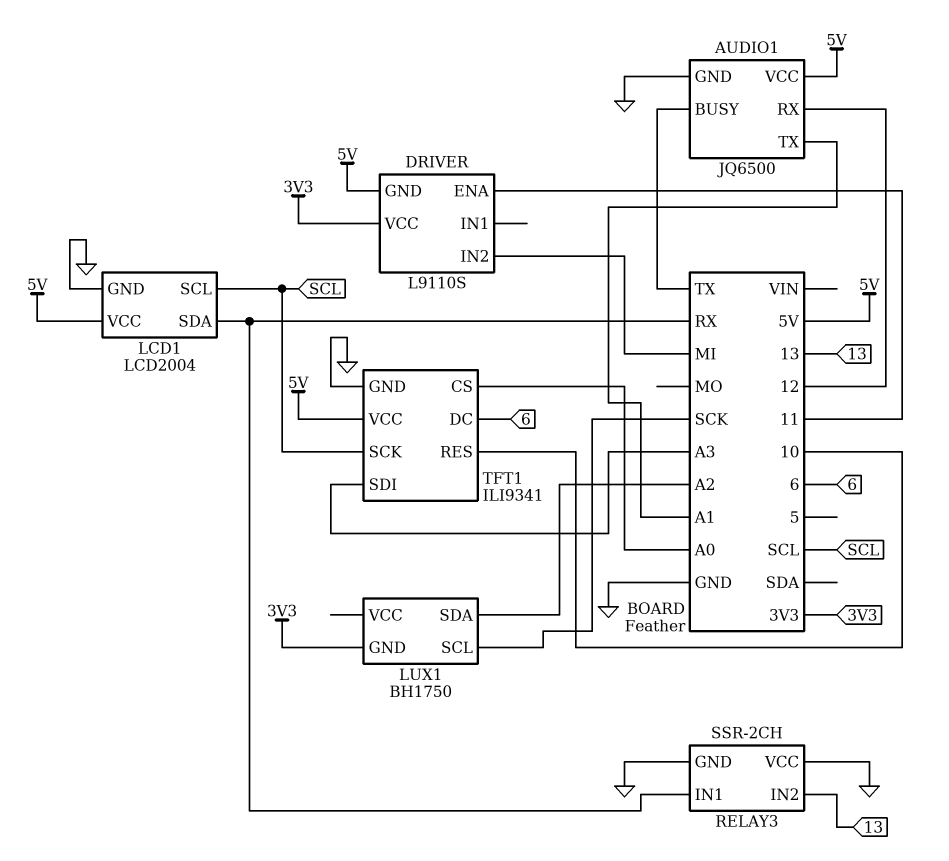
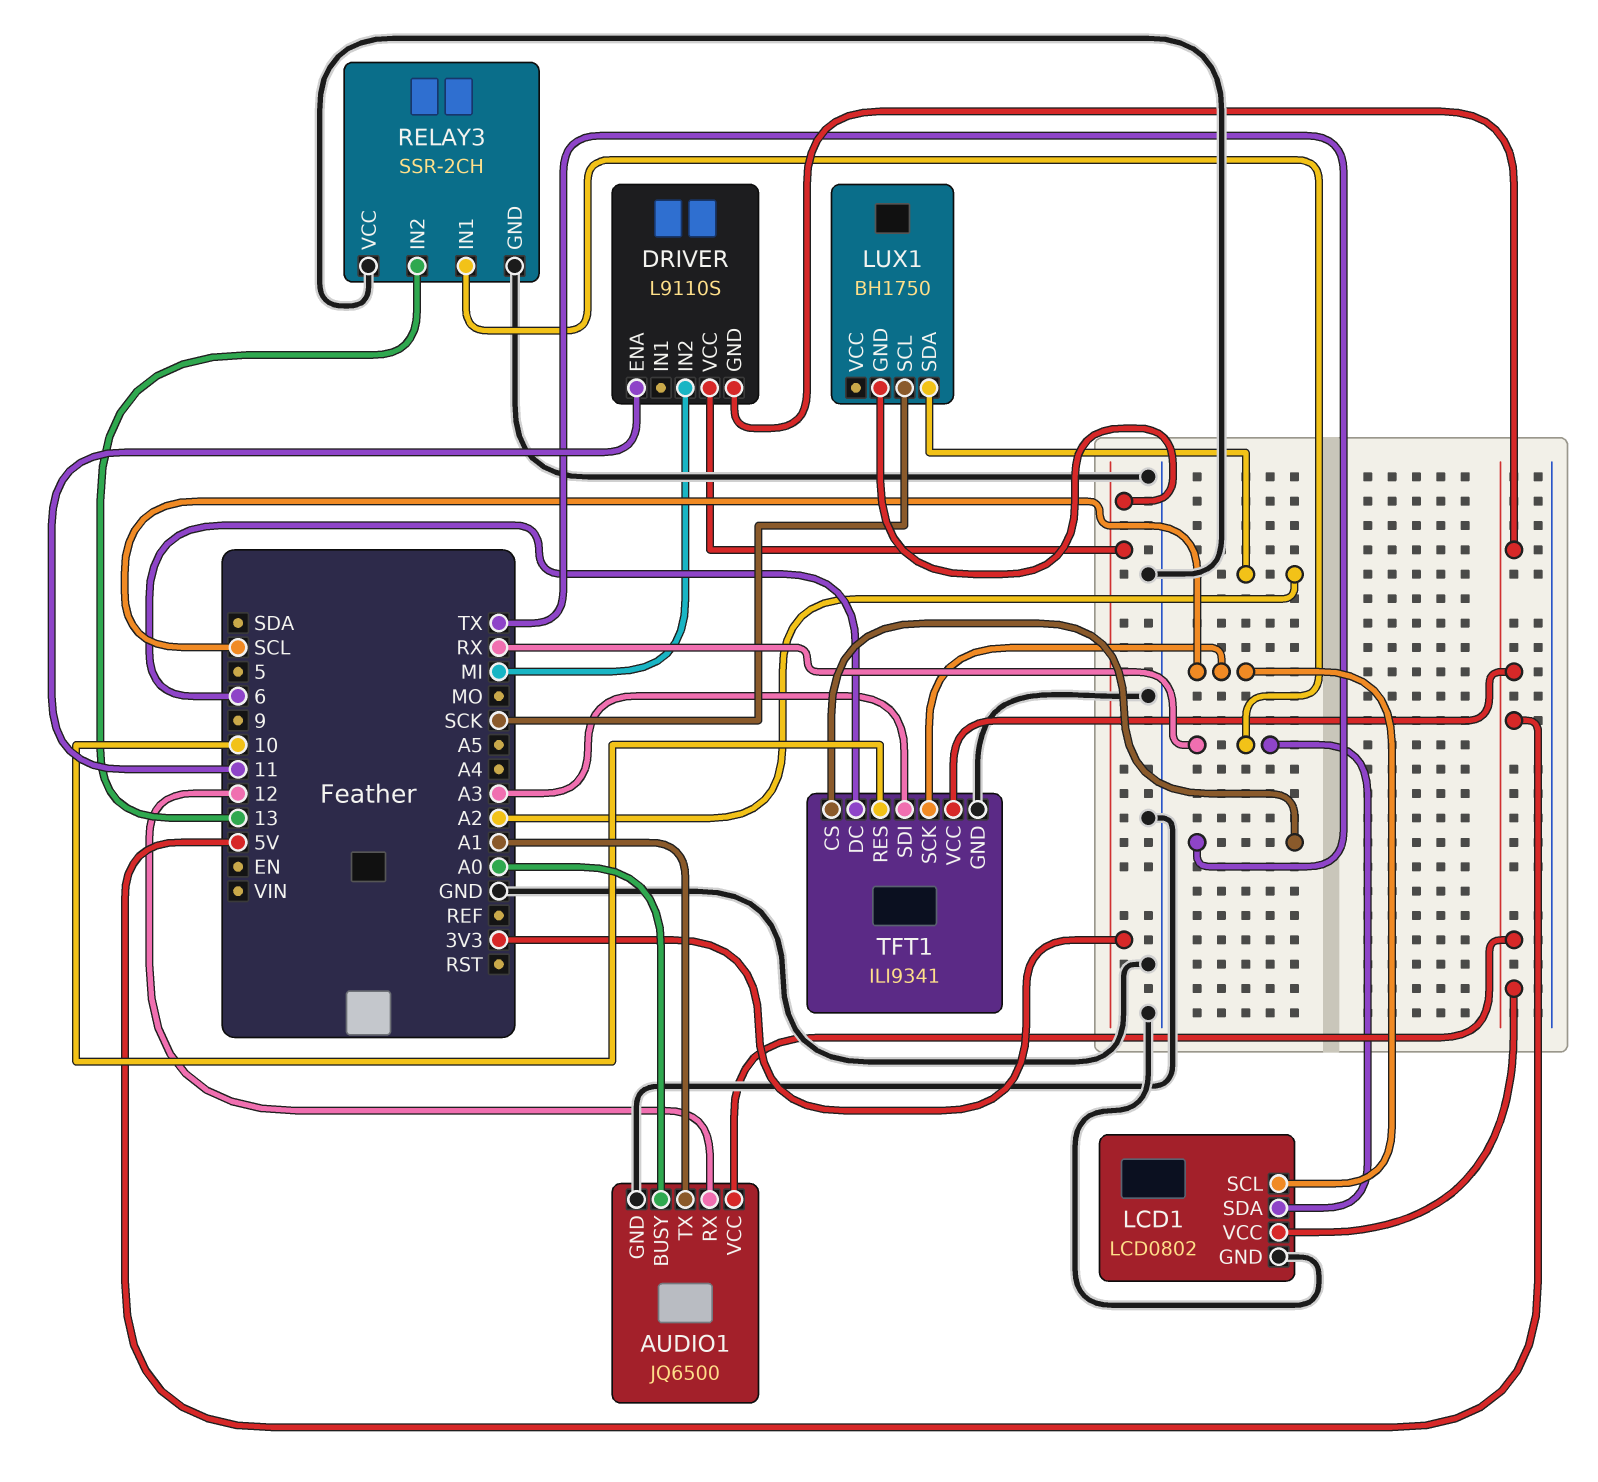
AUDIO1 pin BUSY: TX -> A0
LCD1: LCD2004 -> LCD0802
TFT1 pin CS: A0 -> TX

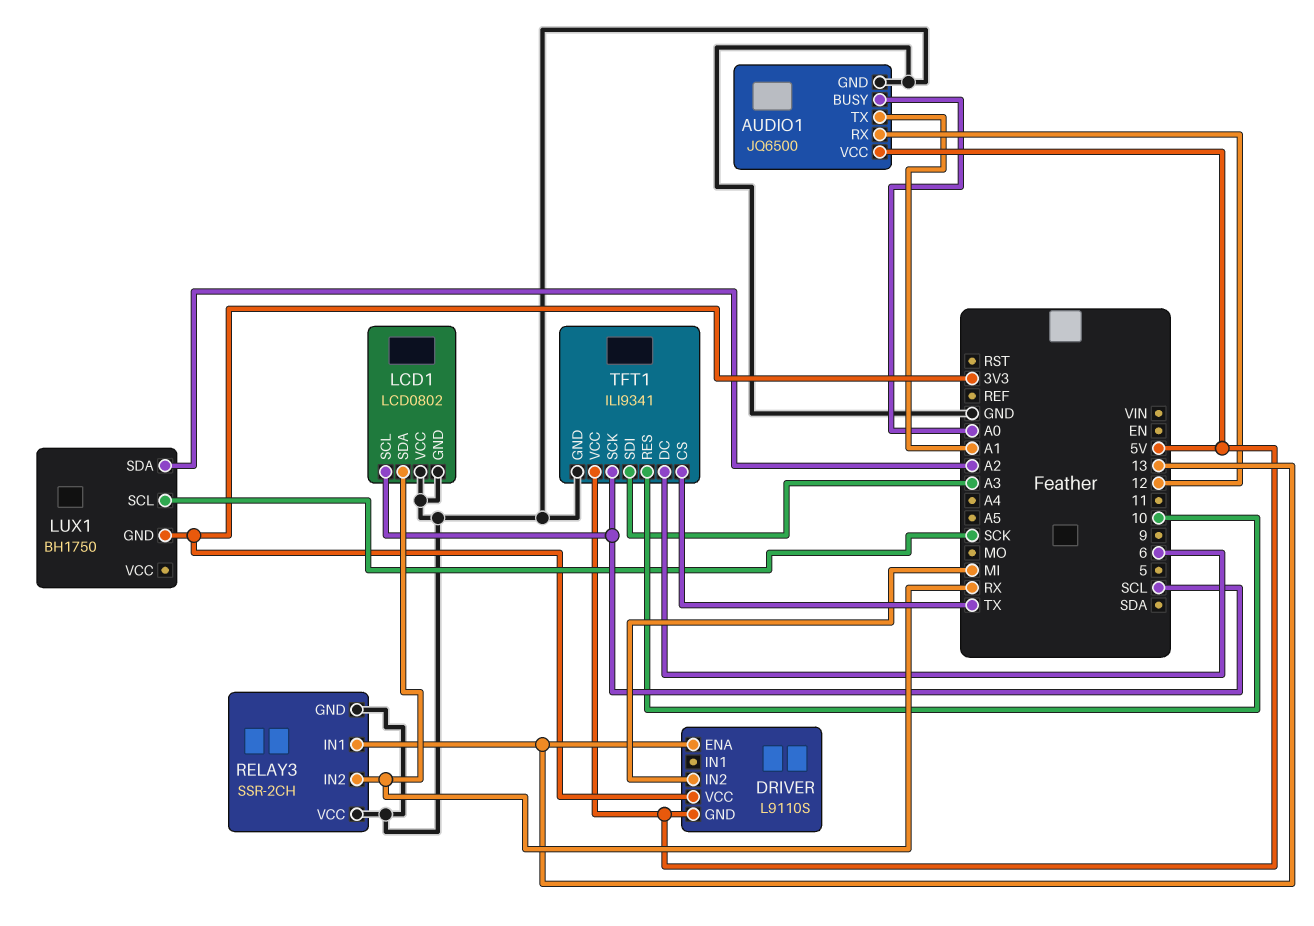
DRIVER pin ENA: 11 -> 13
LCD1 pin VCC: 5V -> GND
RELAY3 pin IN1: RX -> 13
RELAY3 pin IN2: 13 -> RX

